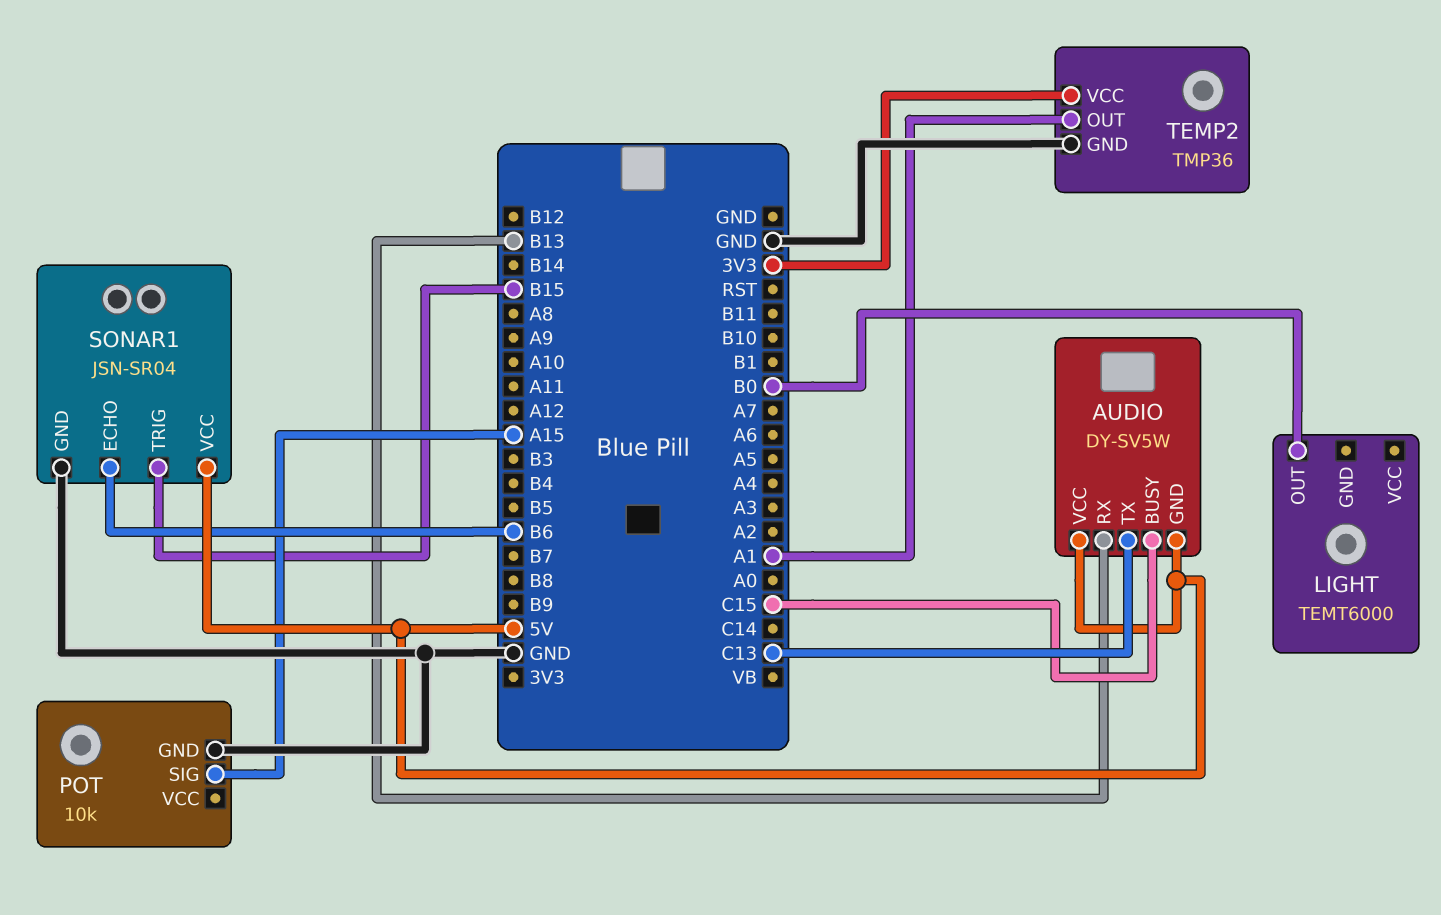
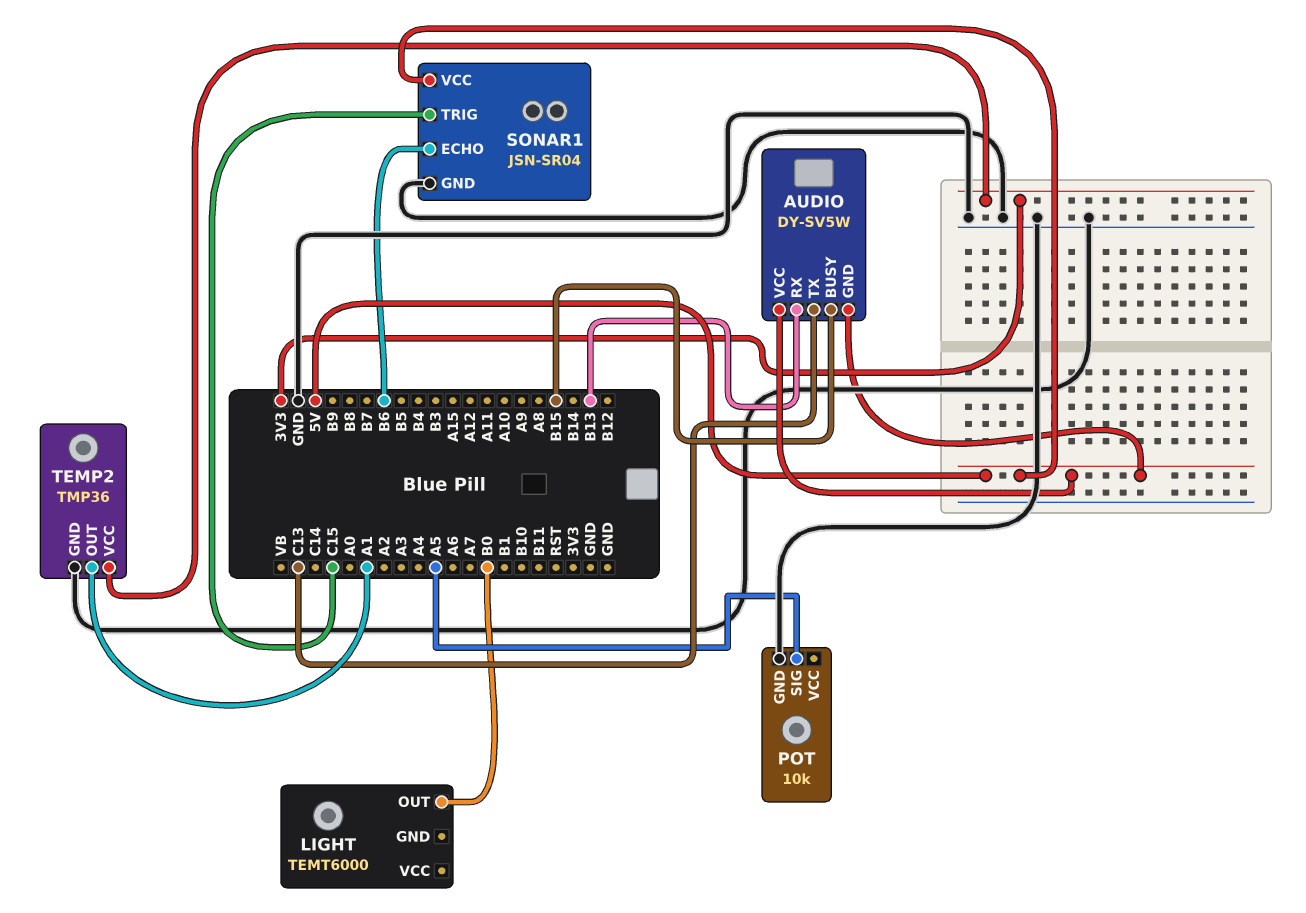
AUDIO pin BUSY: C15 -> B15
POT pin SIG: A15 -> A5
SONAR1 pin TRIG: B15 -> C15

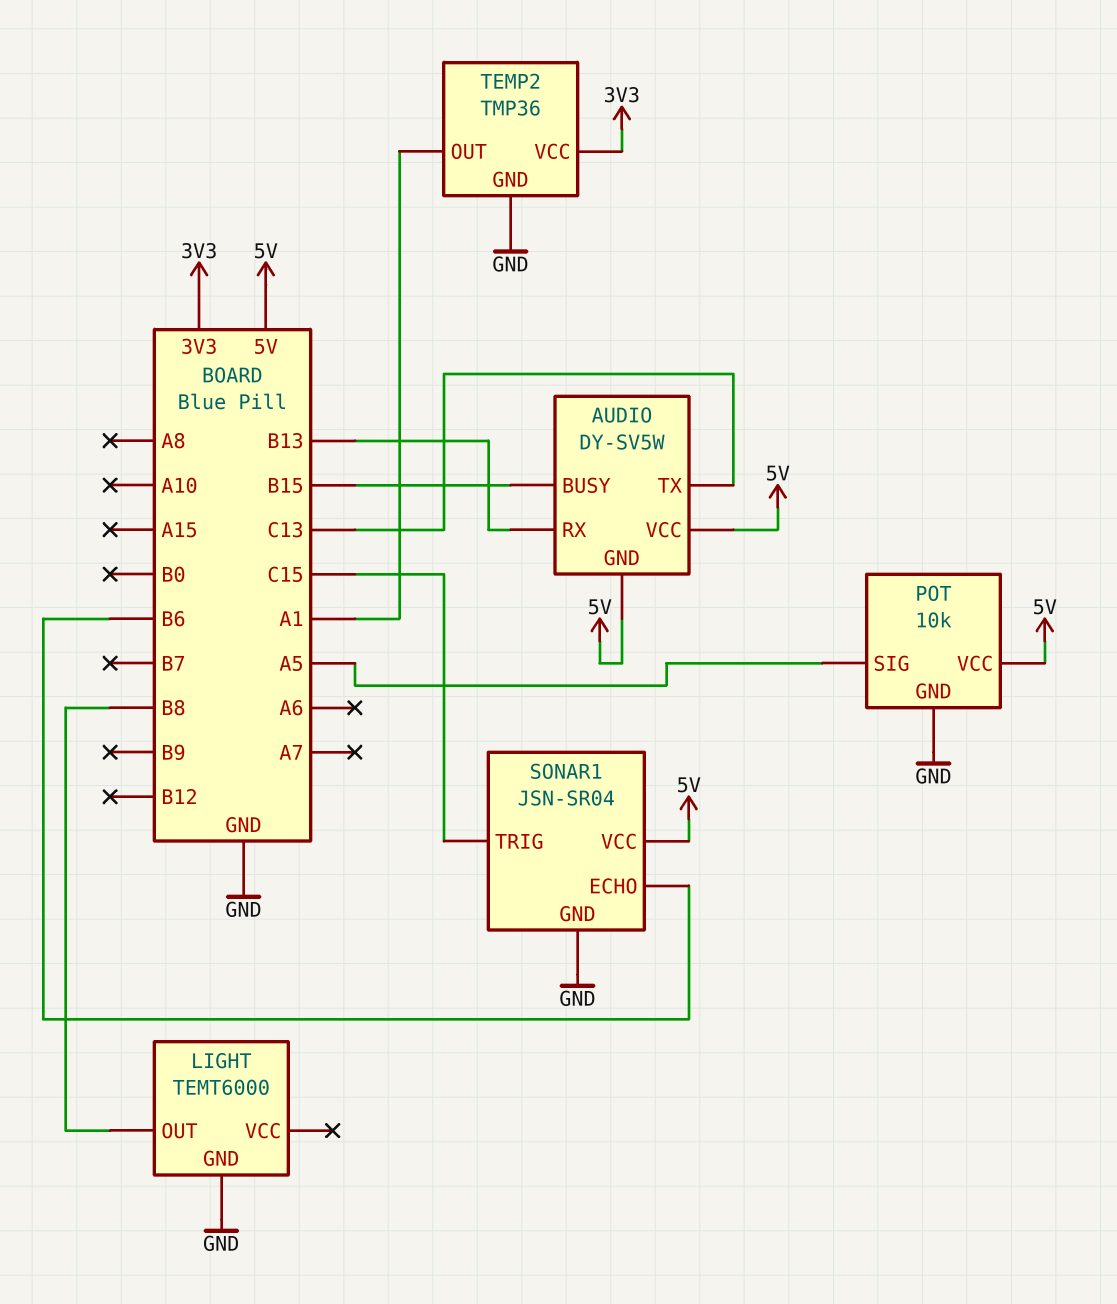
LIGHT pin GND: none -> GND
LIGHT pin OUT: B0 -> B8
POT pin VCC: none -> 5V

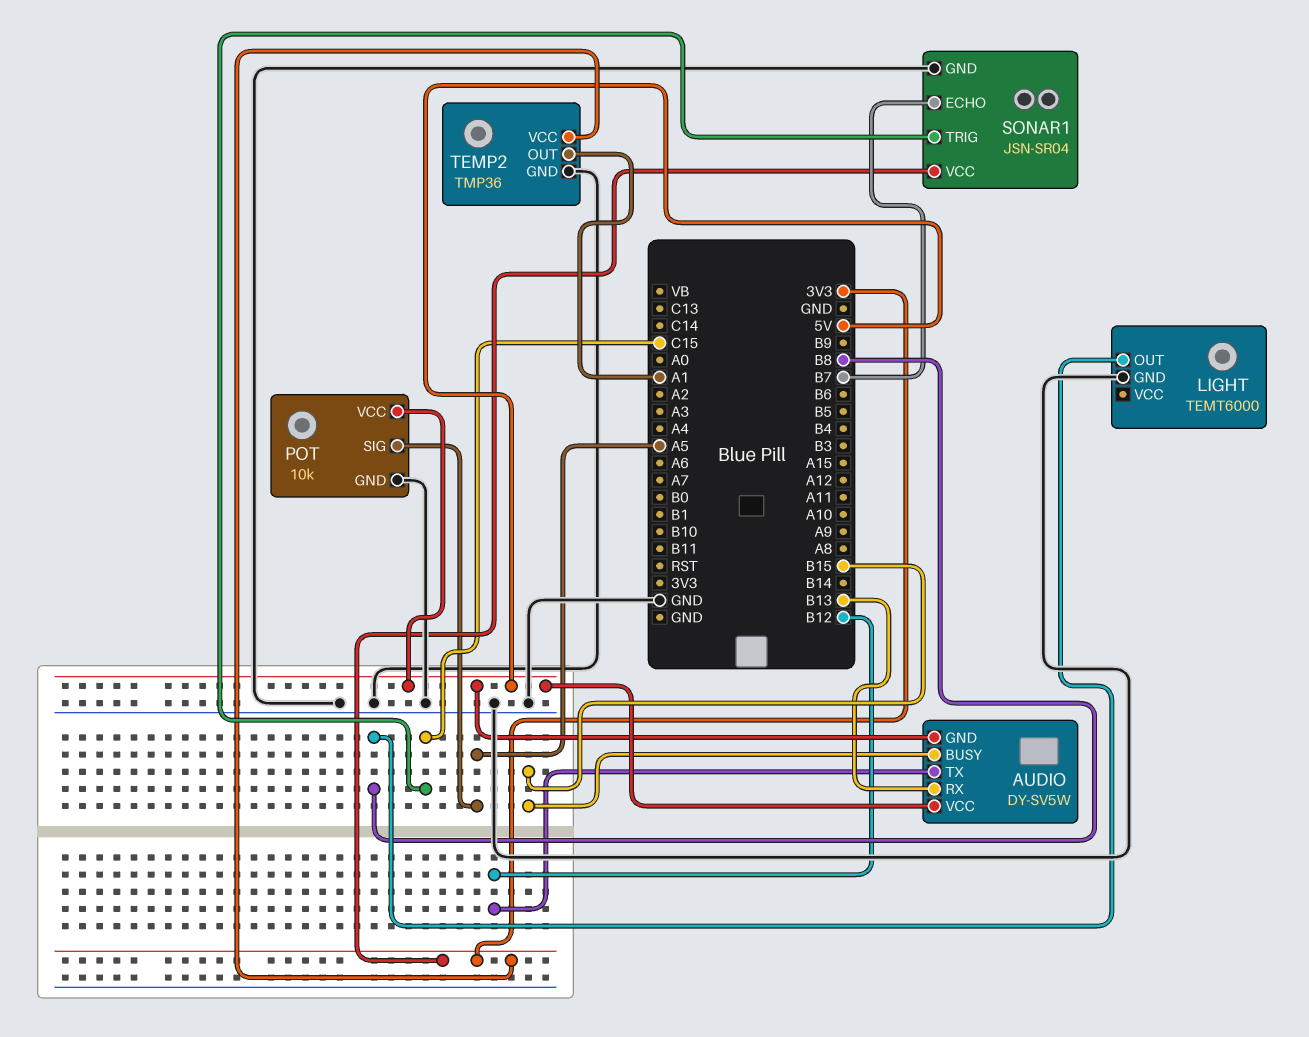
AUDIO pin TX: C13 -> B12
SONAR1 pin ECHO: B6 -> B7
SONAR1 pin VCC: 5V -> 3V3

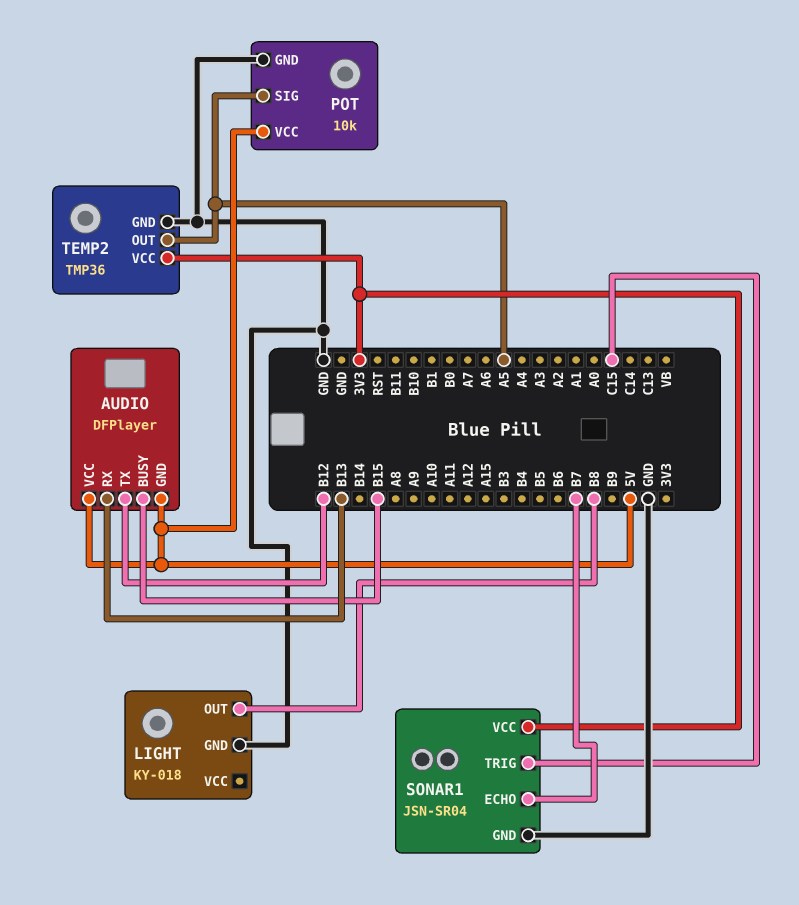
AUDIO: DY-SV5W -> DFPlayer
LIGHT: TEMT6000 -> KY-018
TEMP2 pin OUT: A1 -> A5

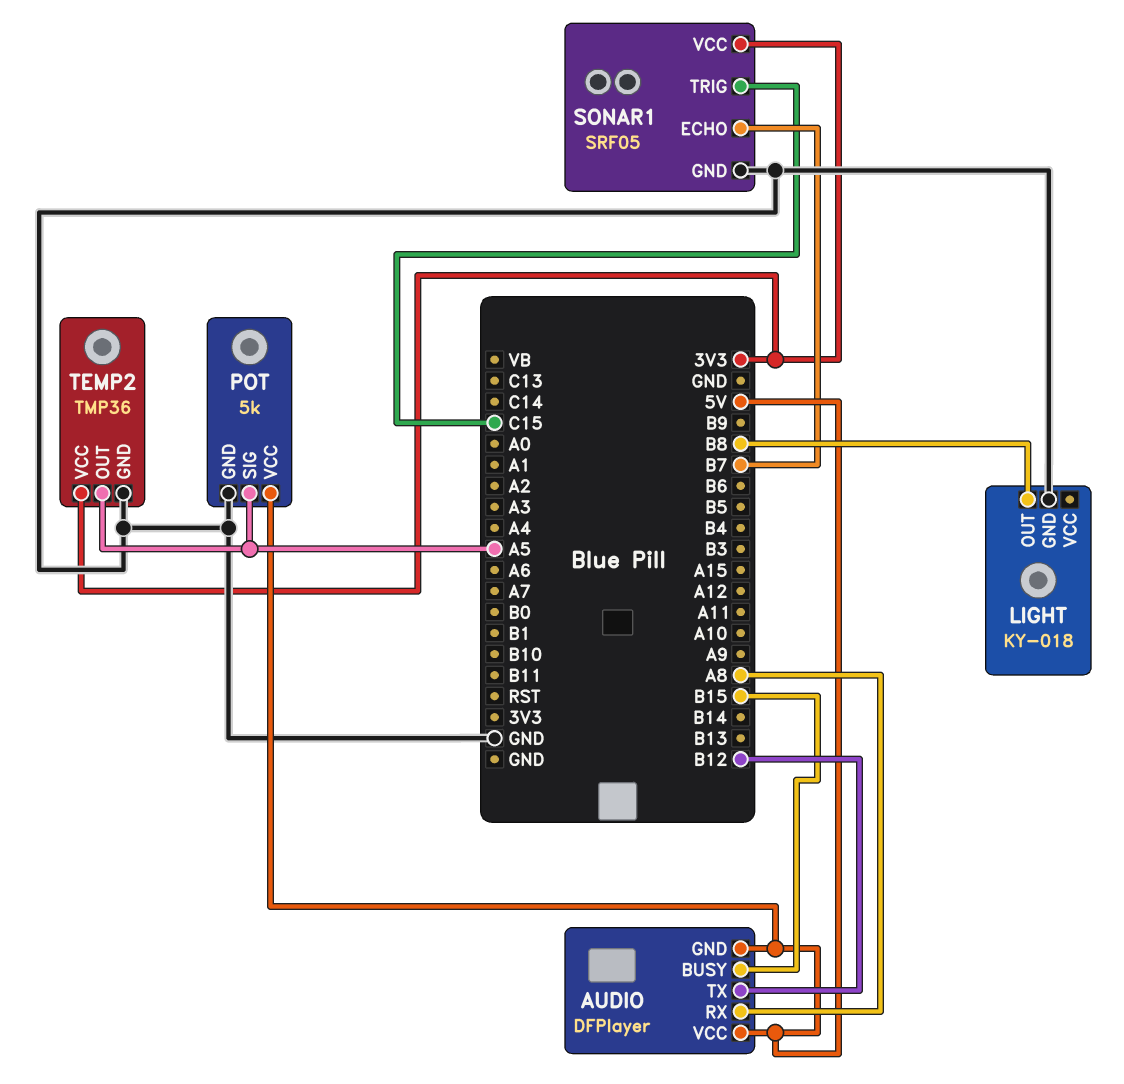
AUDIO pin RX: B13 -> A8
POT: 10k -> 5k
SONAR1: JSN-SR04 -> SRF05

